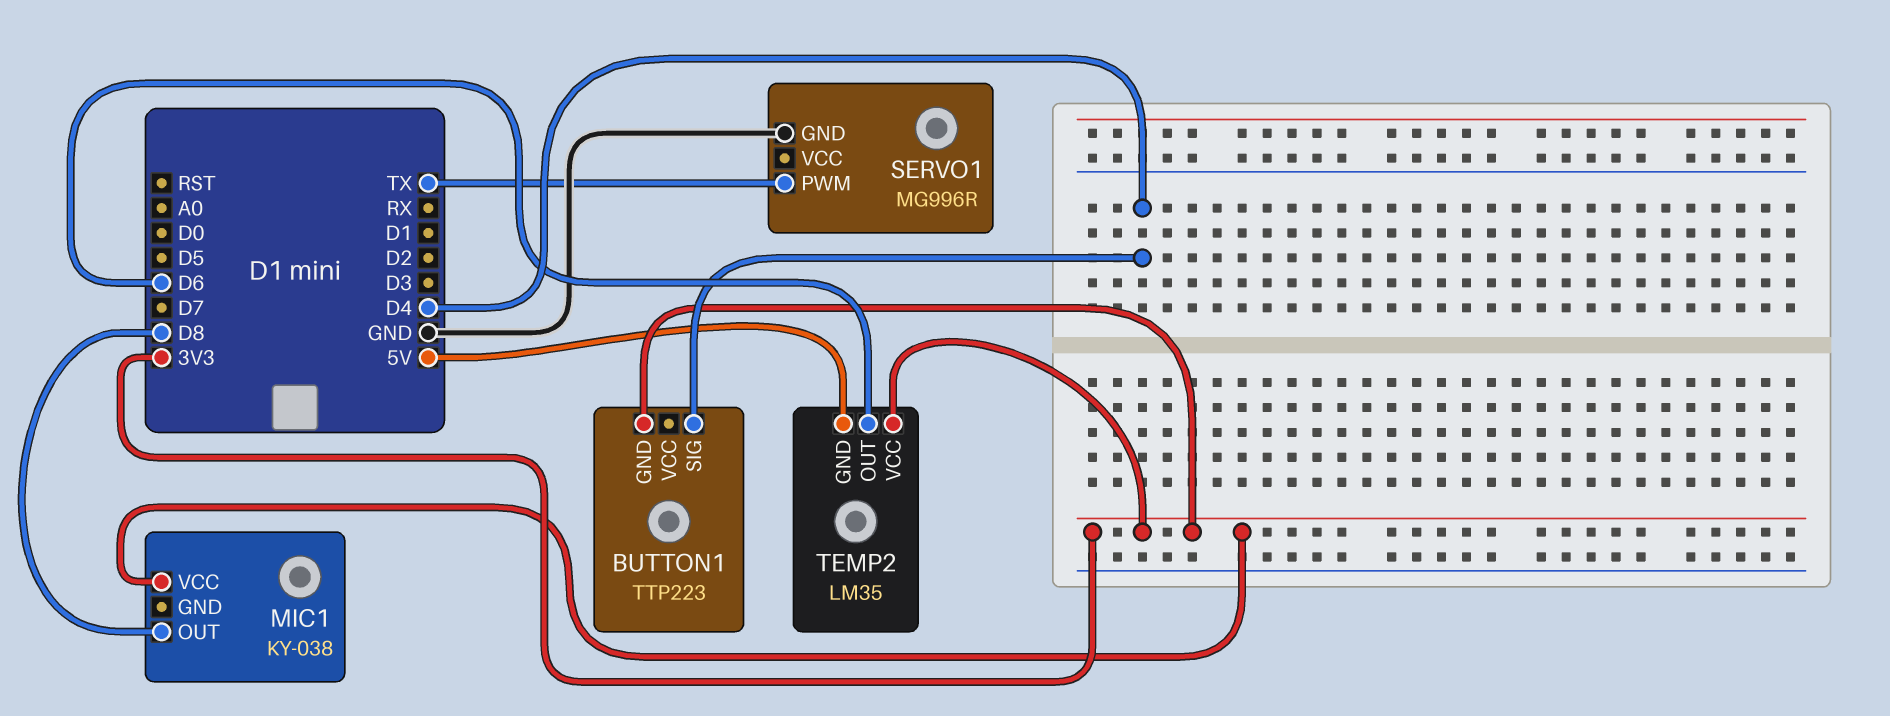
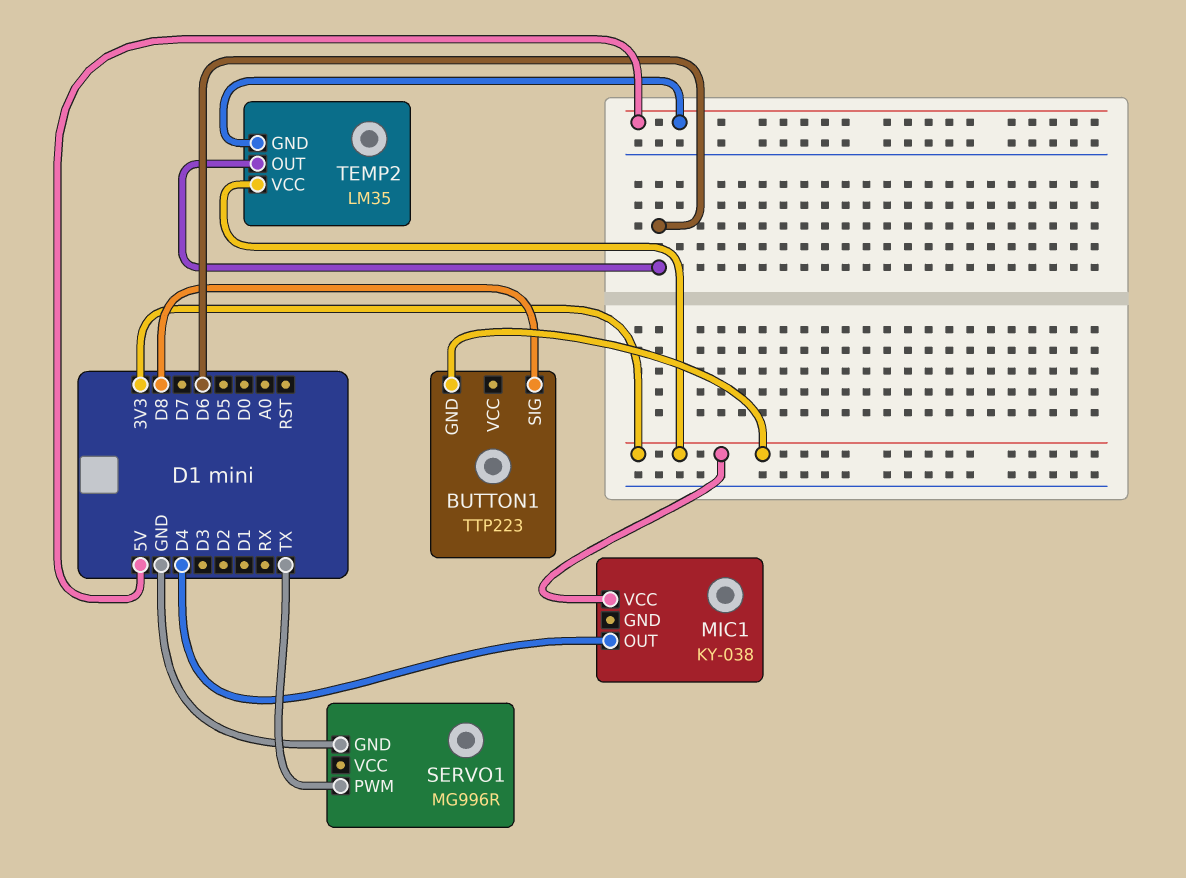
BUTTON1 pin SIG: D4 -> D8
MIC1 pin OUT: D8 -> D4

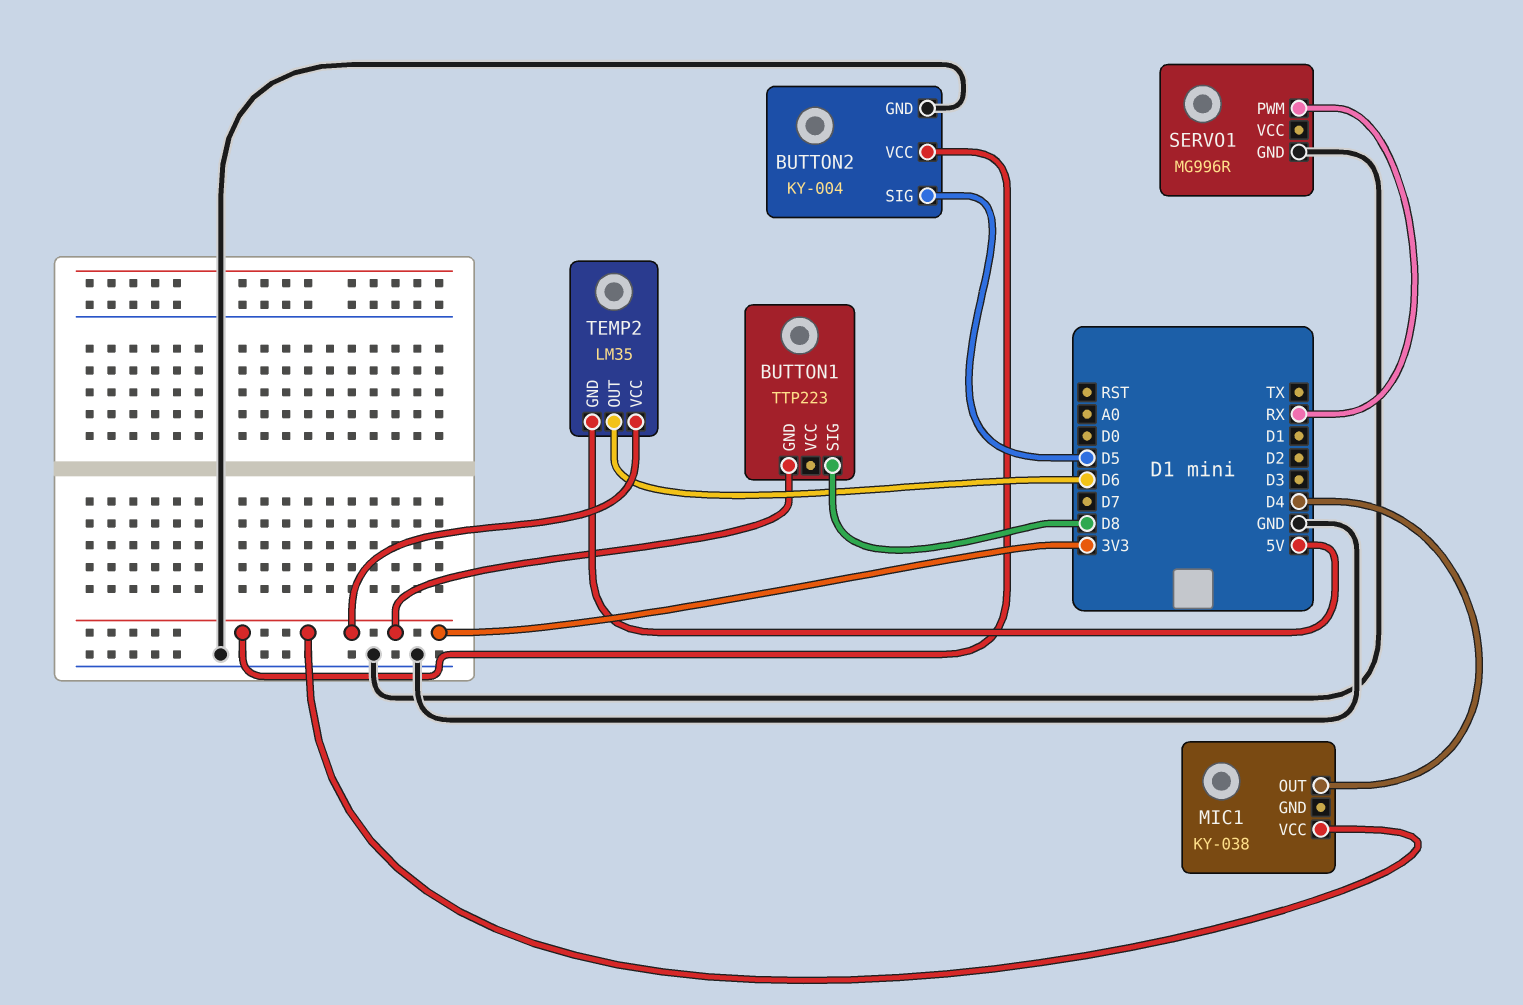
BUTTON2: none -> KY-004
BUTTON2 pin GND: none -> GND
BUTTON2 pin SIG: none -> D5
BUTTON2 pin VCC: none -> 3V3
SERVO1 pin PWM: TX -> RX

